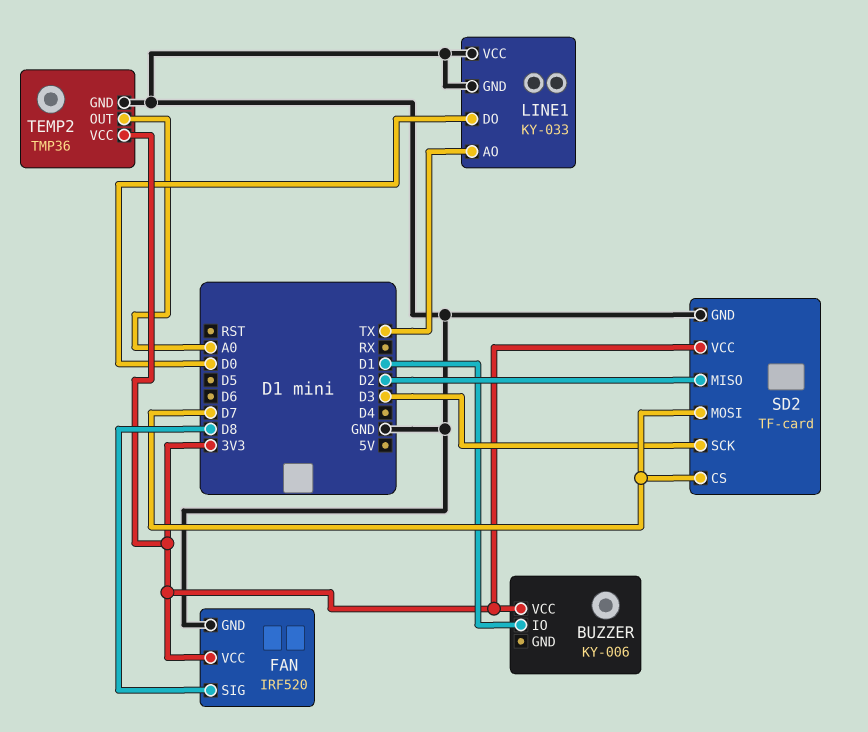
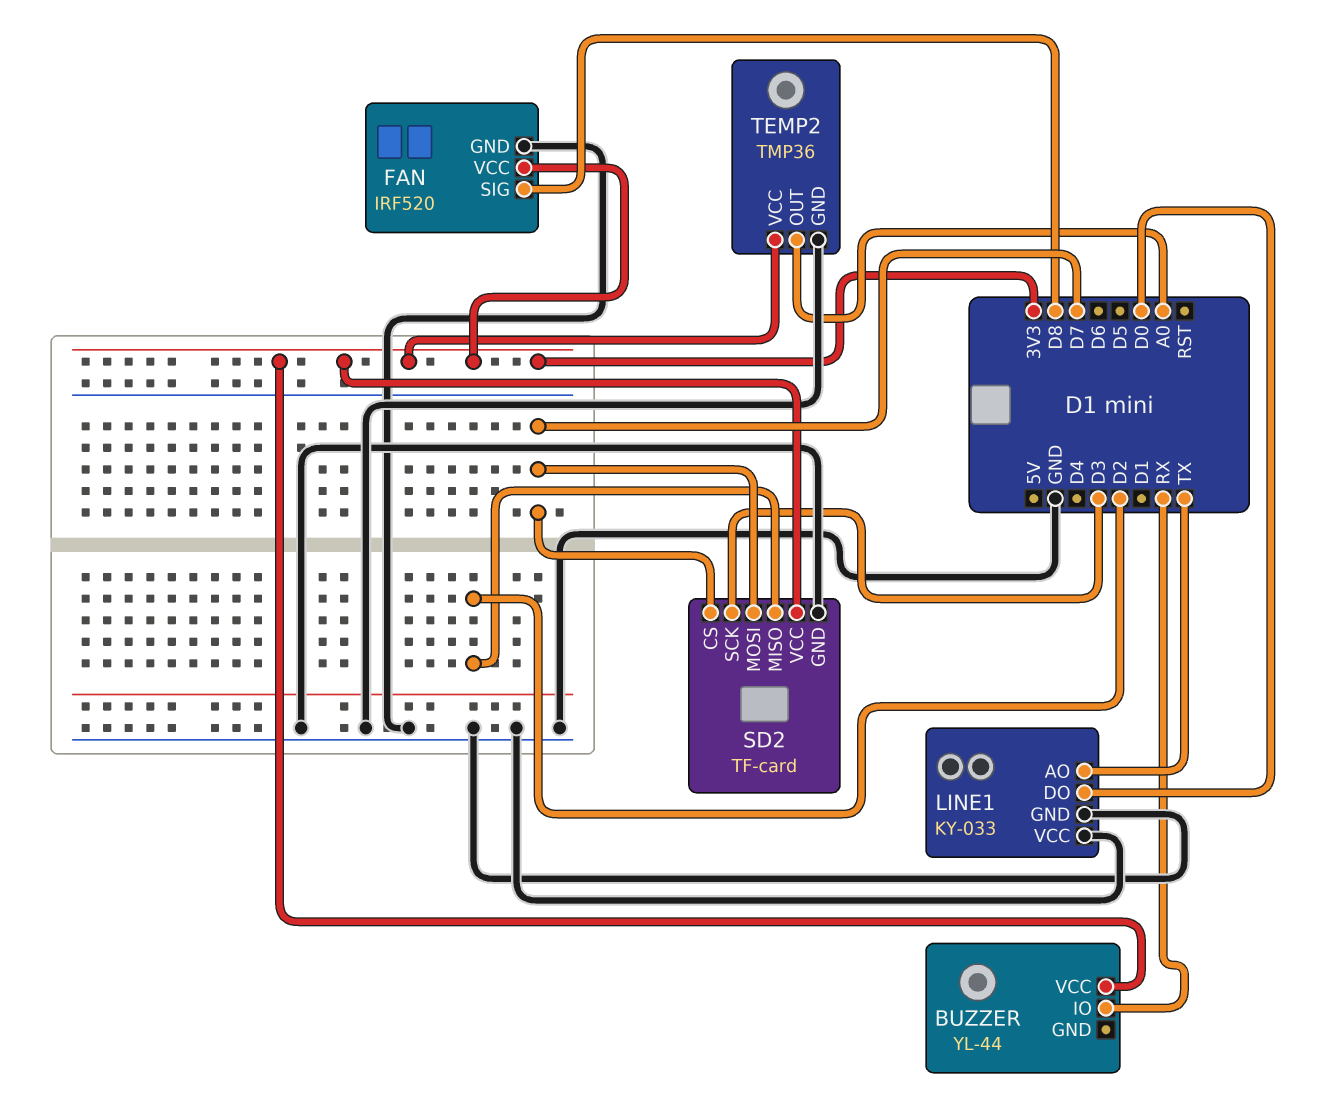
BUZZER: KY-006 -> YL-44
BUZZER pin IO: D1 -> RX

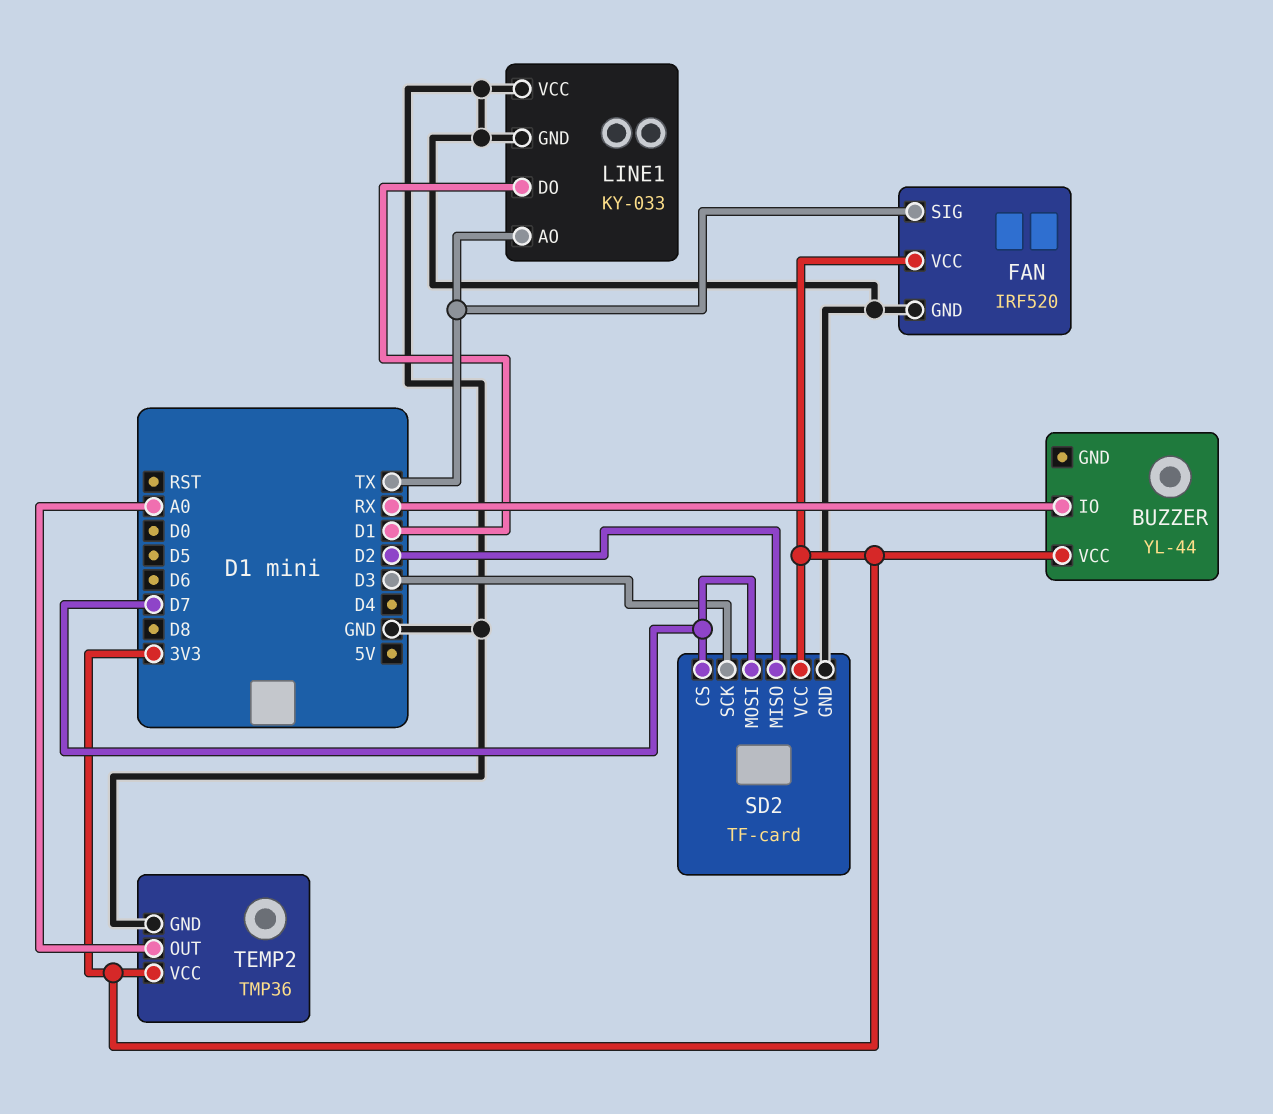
FAN pin SIG: D8 -> TX
LINE1 pin DO: D0 -> D1

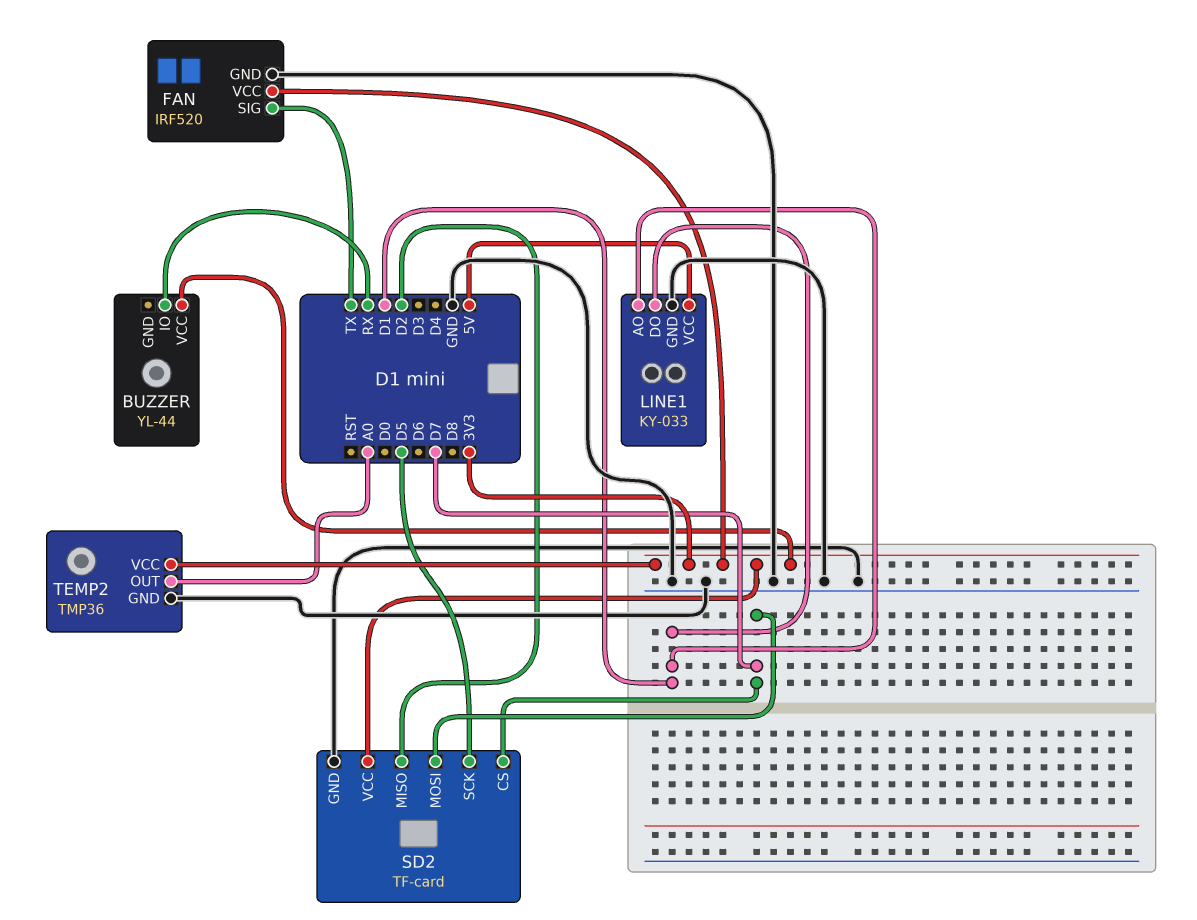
LINE1 pin AO: TX -> D1
LINE1 pin VCC: GND -> 5V
SD2 pin SCK: D3 -> D5

